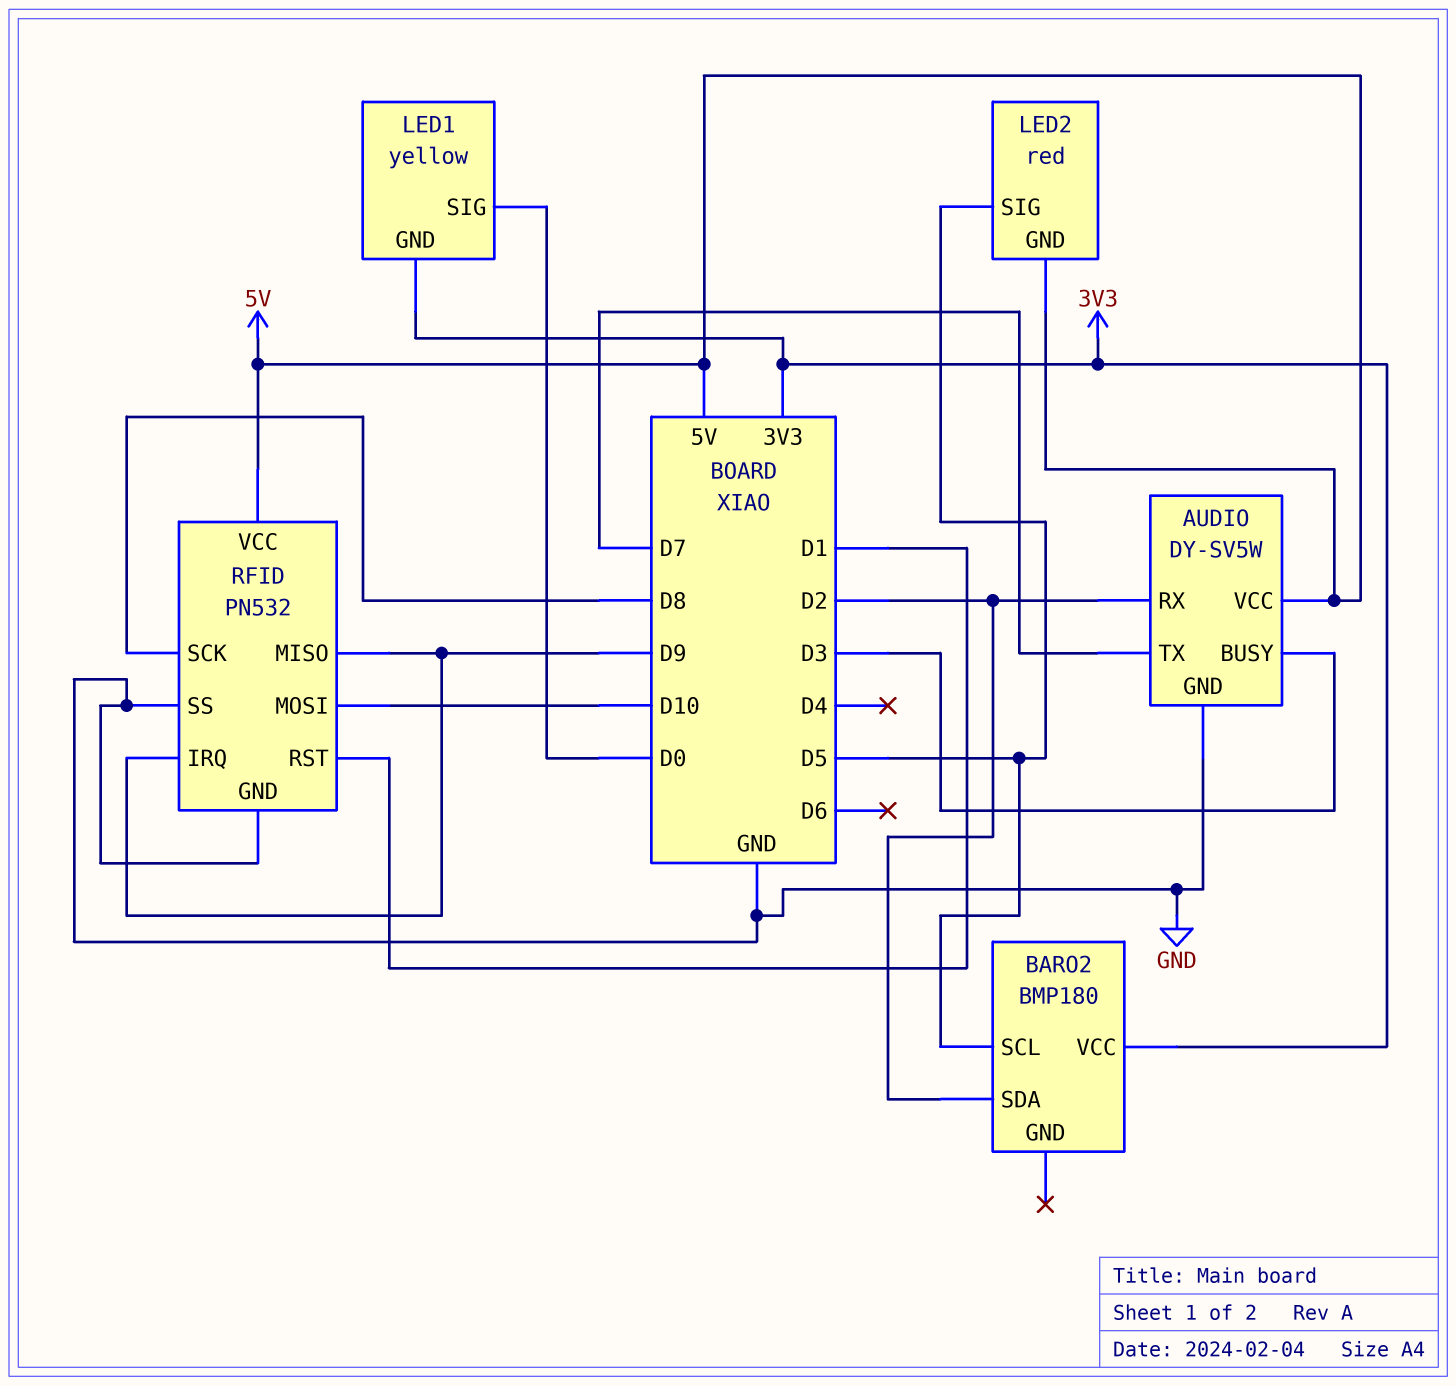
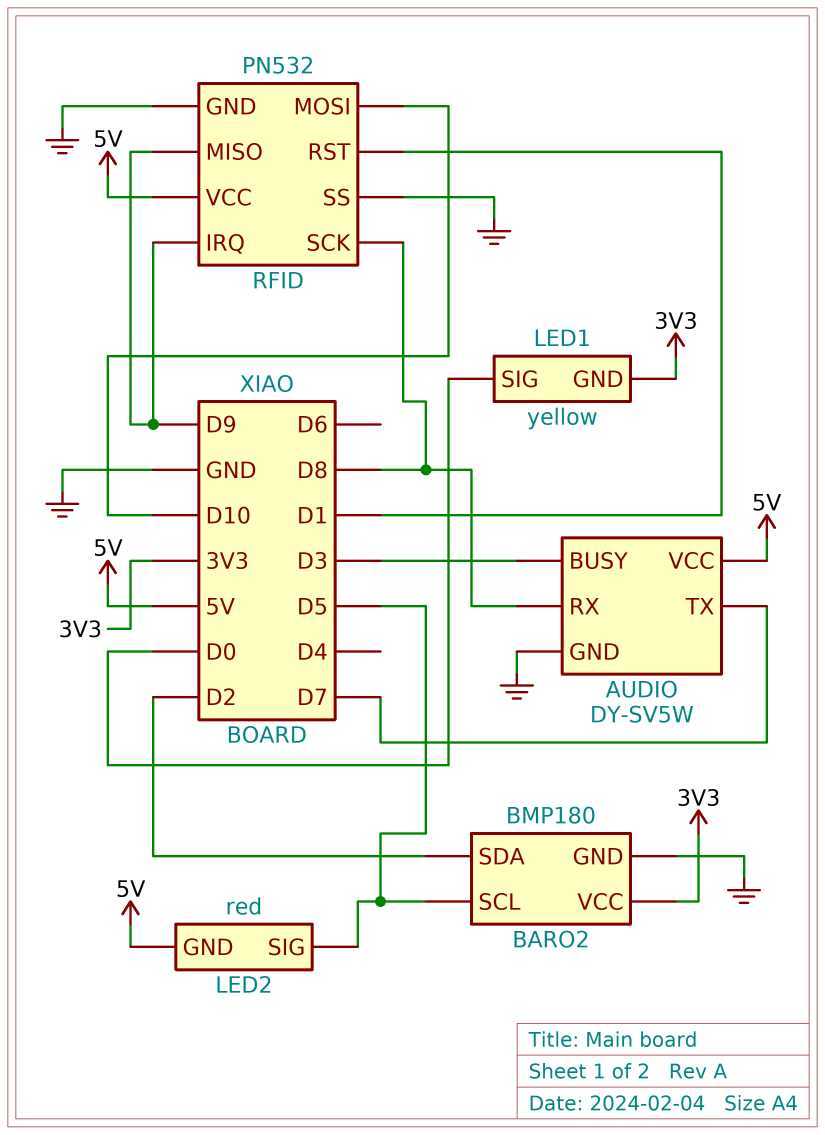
AUDIO pin RX: D2 -> D8
BARO2 pin GND: none -> GND

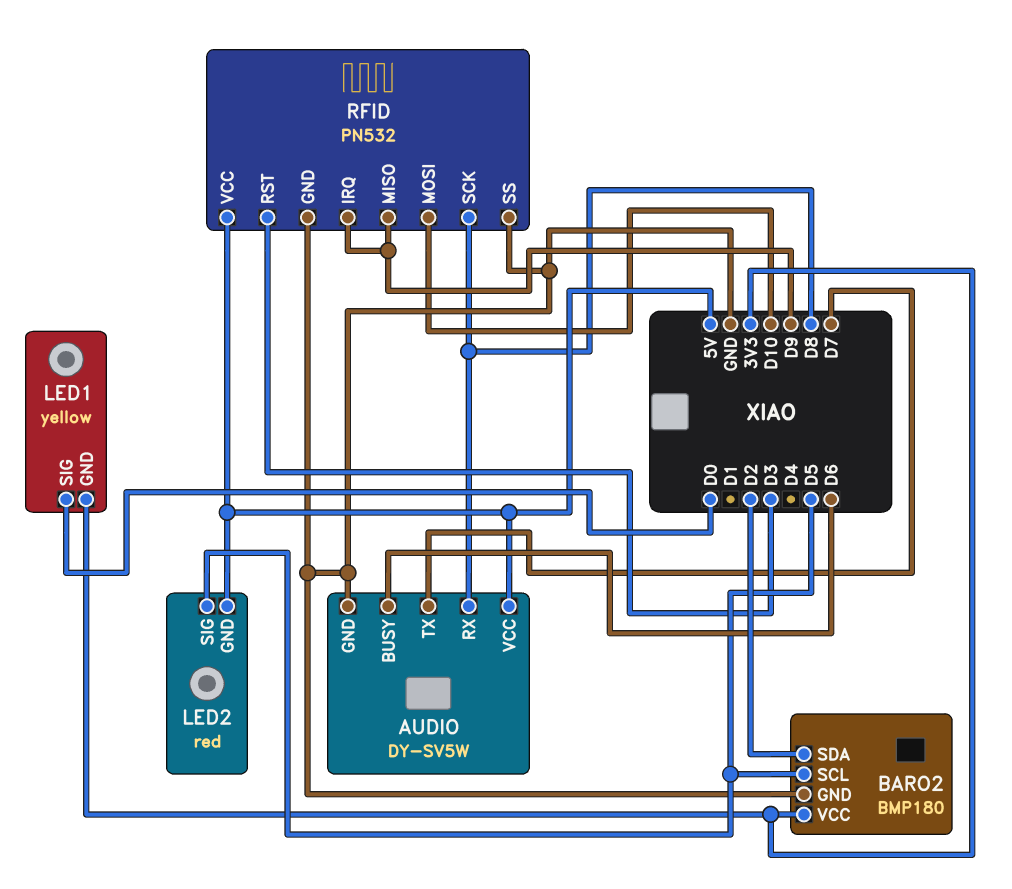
AUDIO pin BUSY: D3 -> D6
RFID pin RST: D1 -> D3

